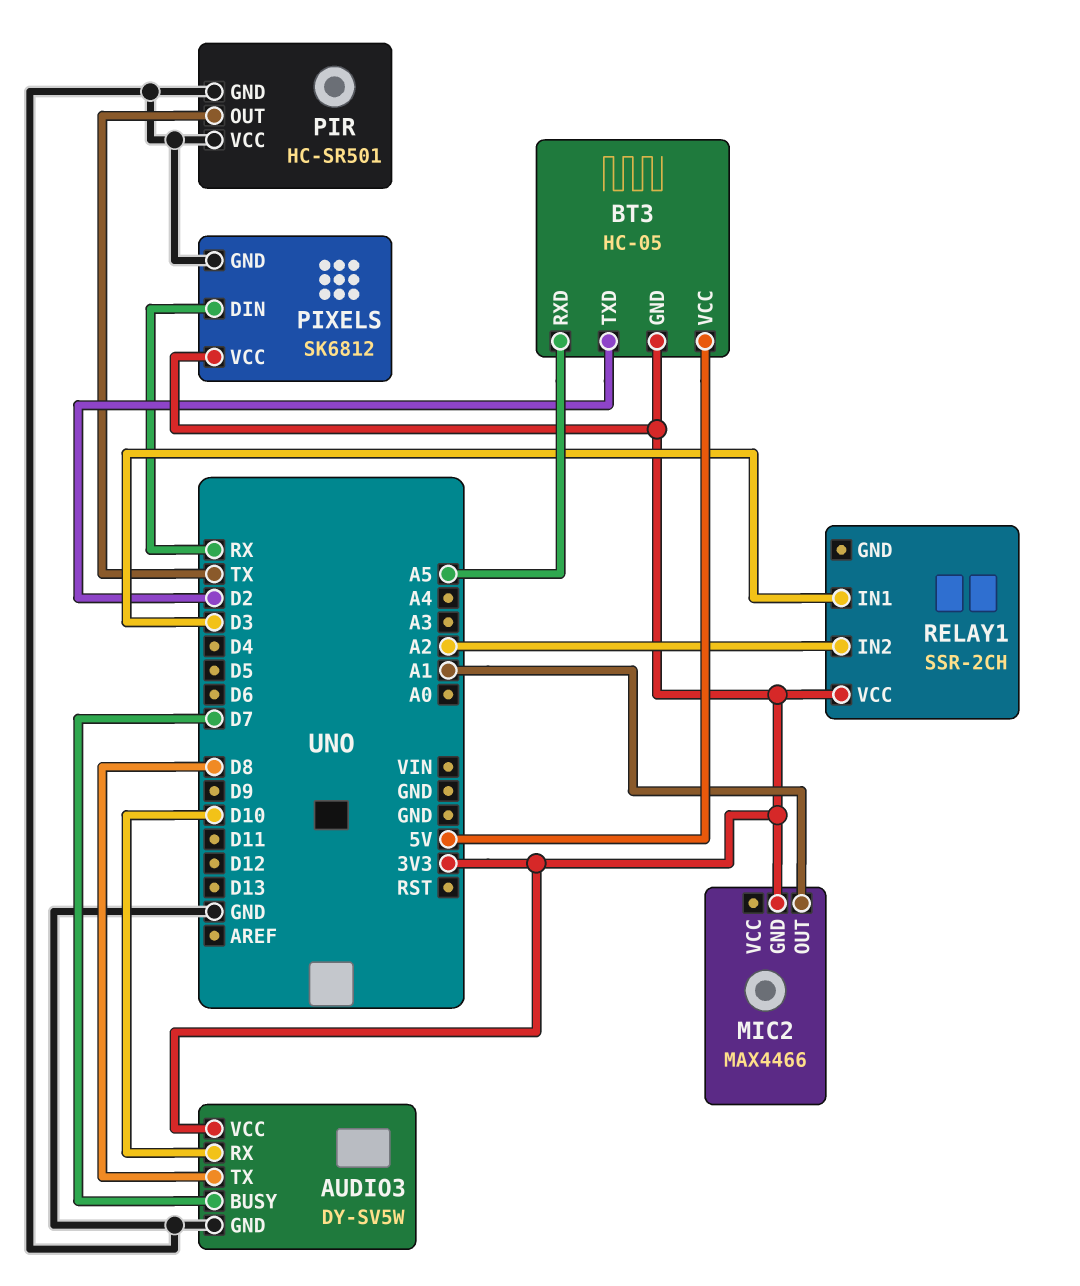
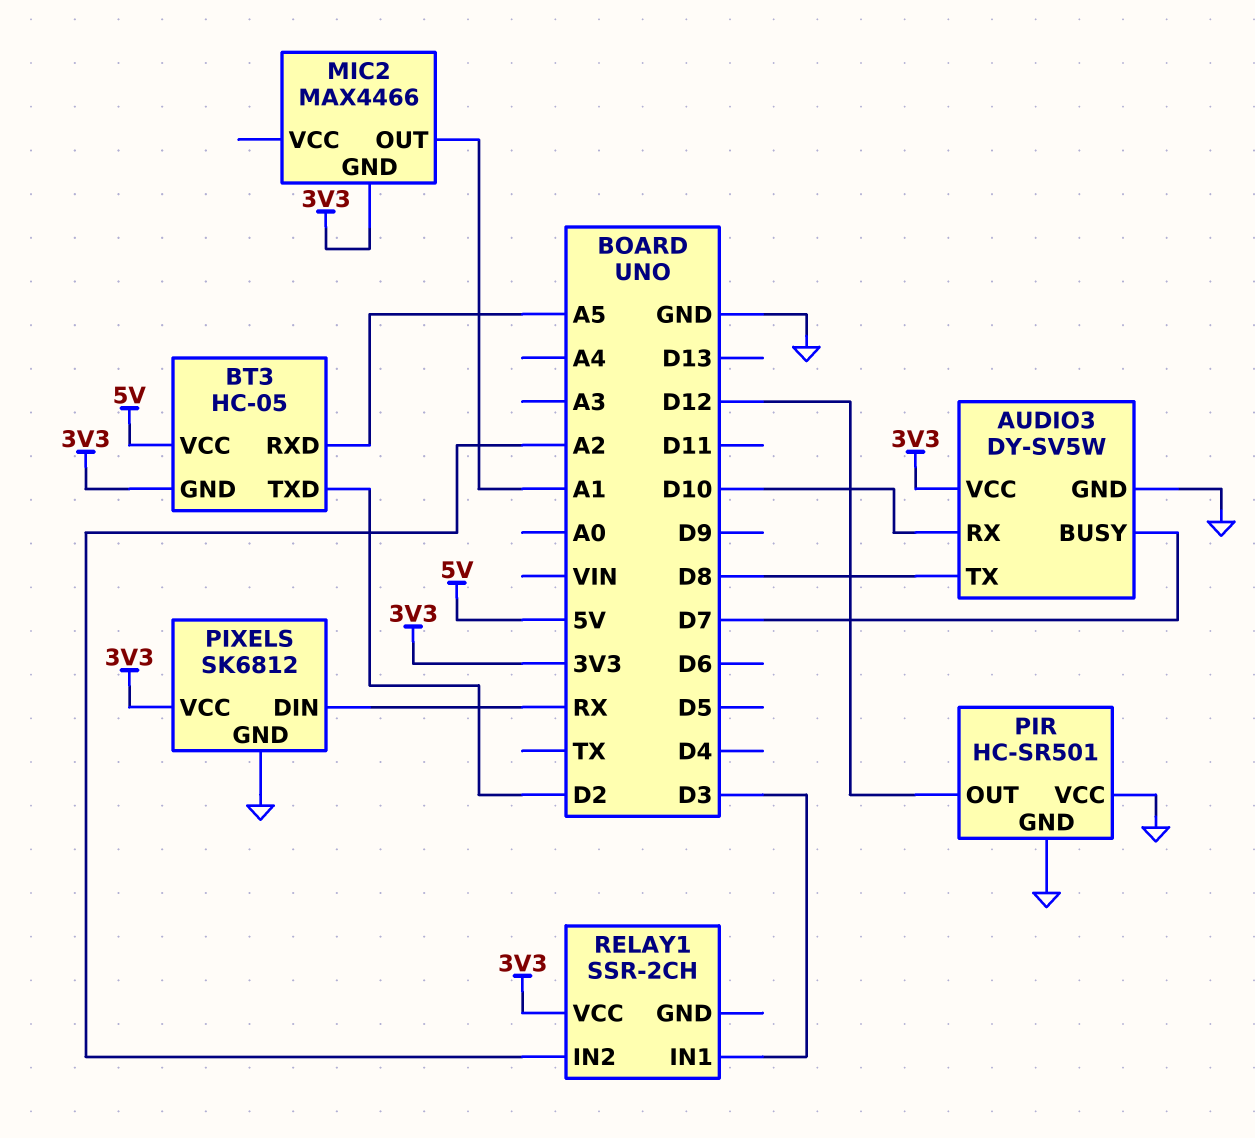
PIR pin OUT: TX -> D12

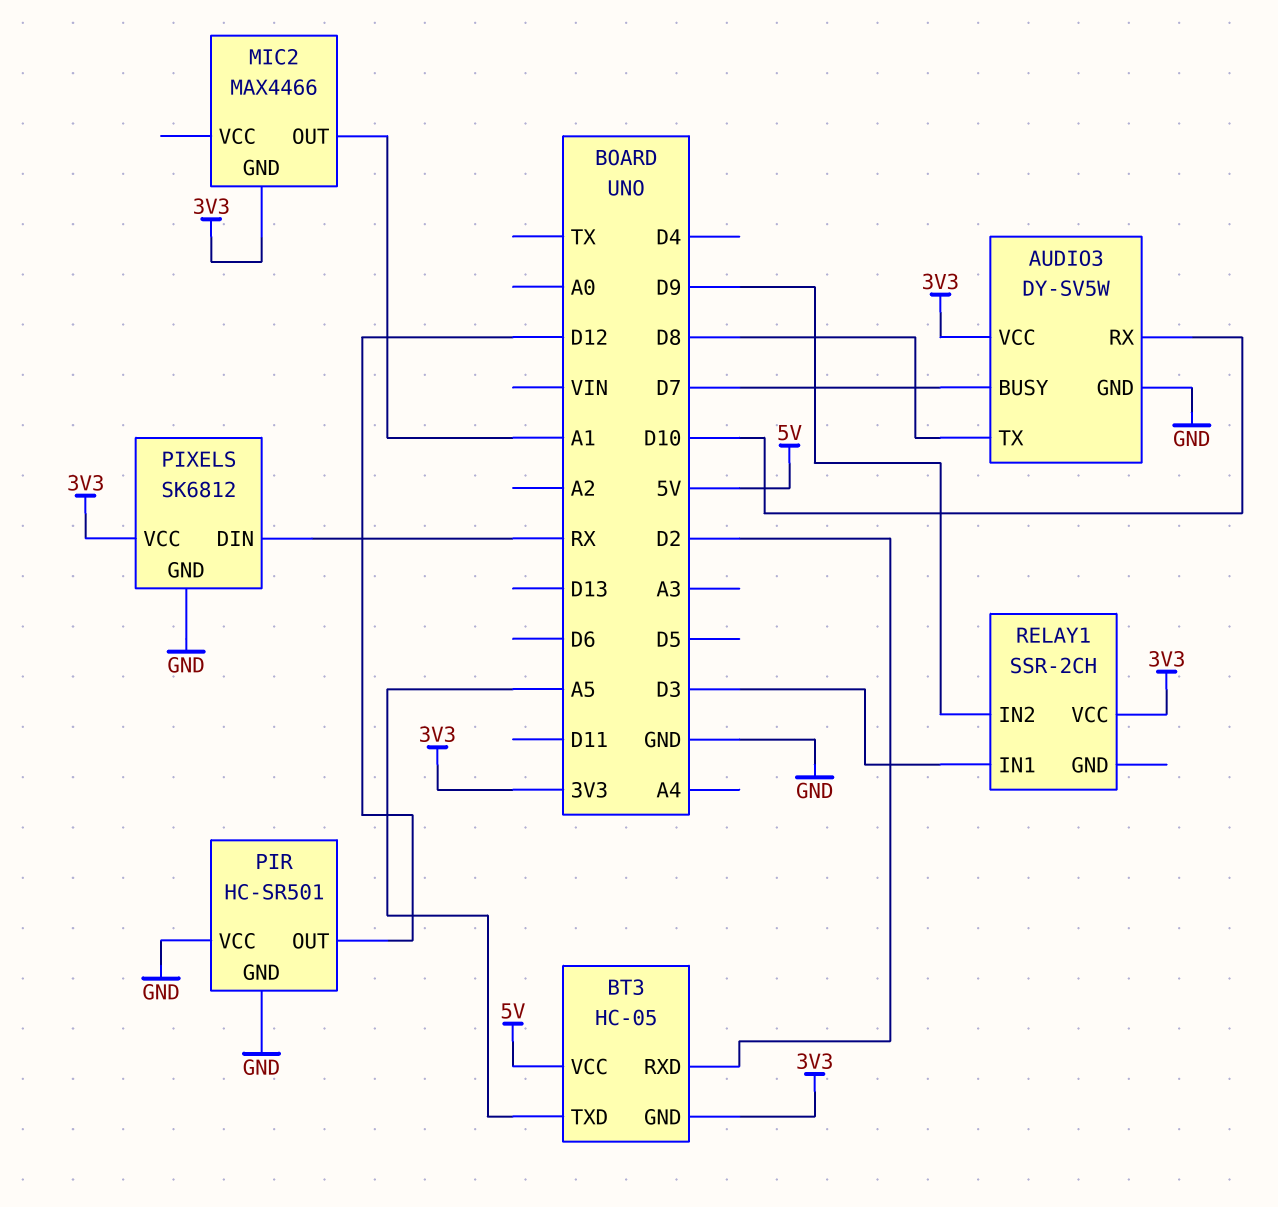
BT3 pin RXD: A5 -> D2
BT3 pin TXD: D2 -> A5
RELAY1 pin IN2: A2 -> D9

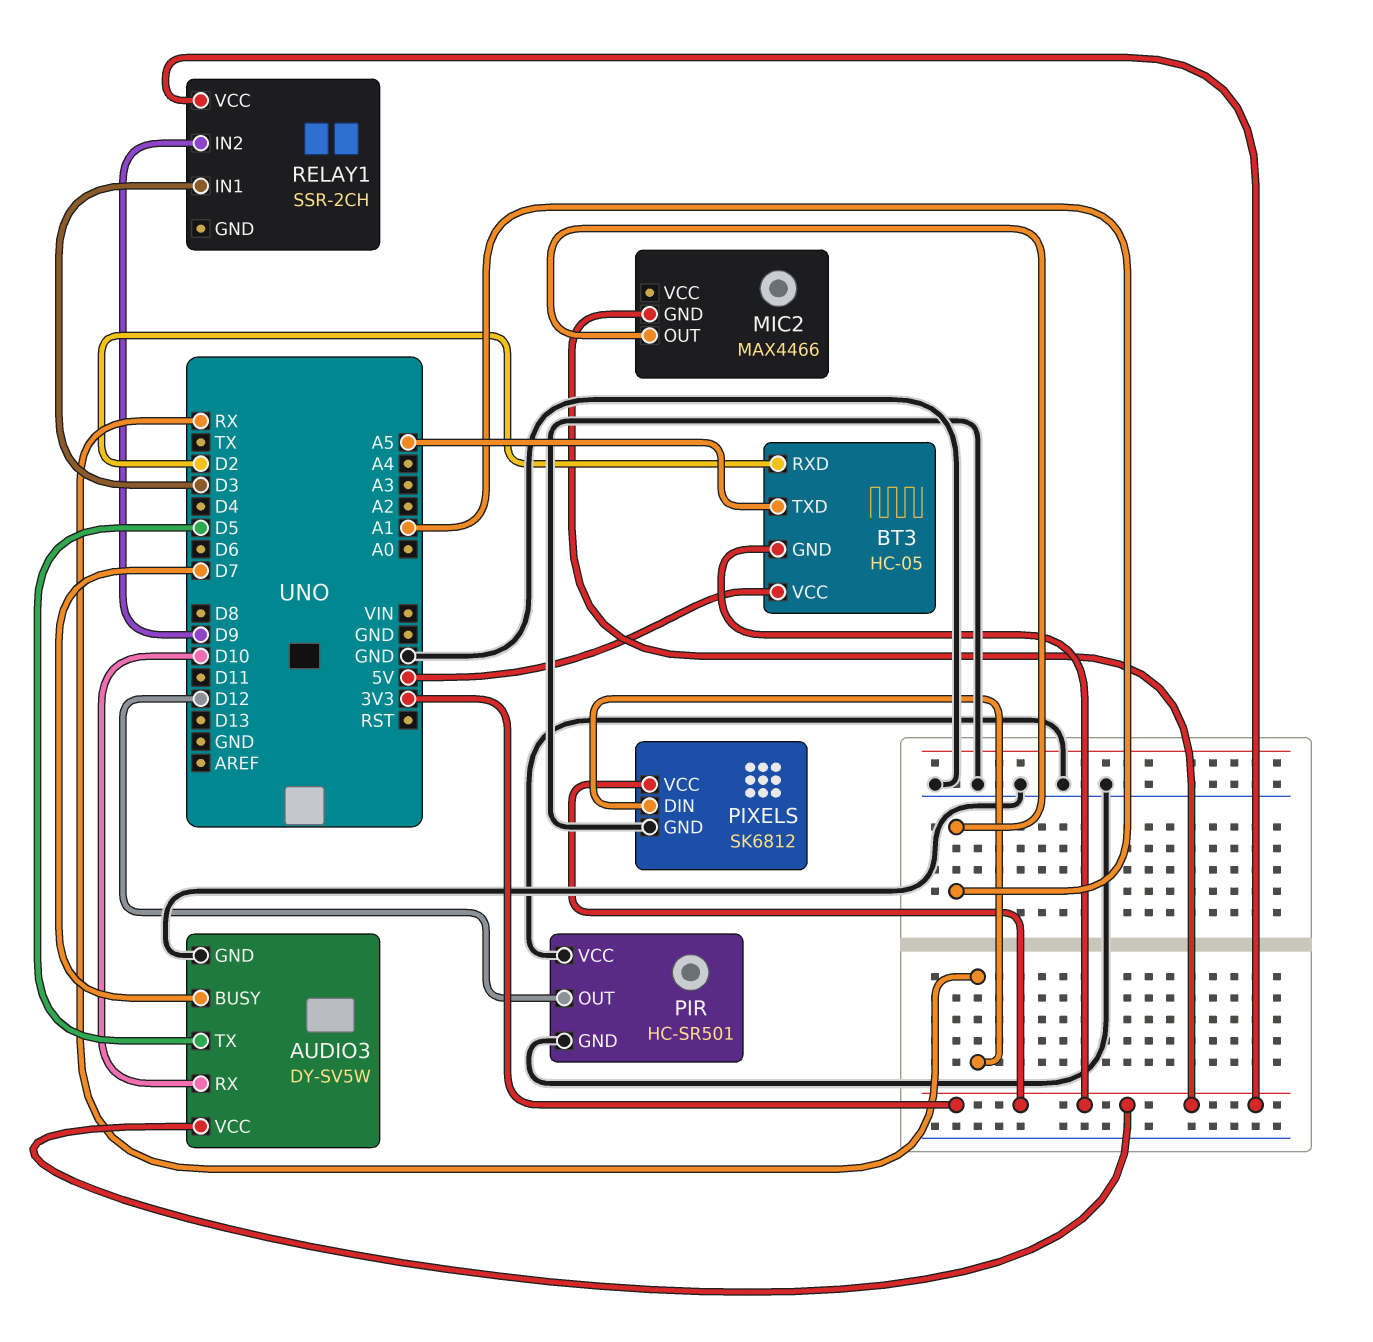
AUDIO3 pin TX: D8 -> D5

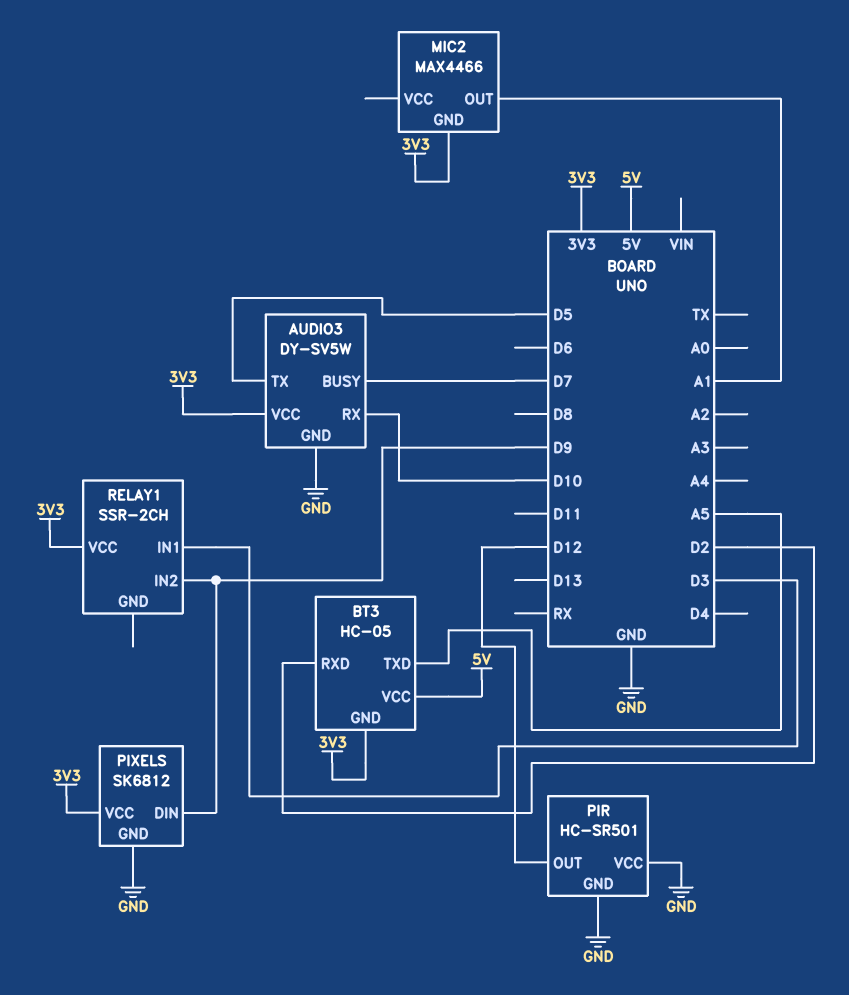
PIXELS pin DIN: RX -> D9

